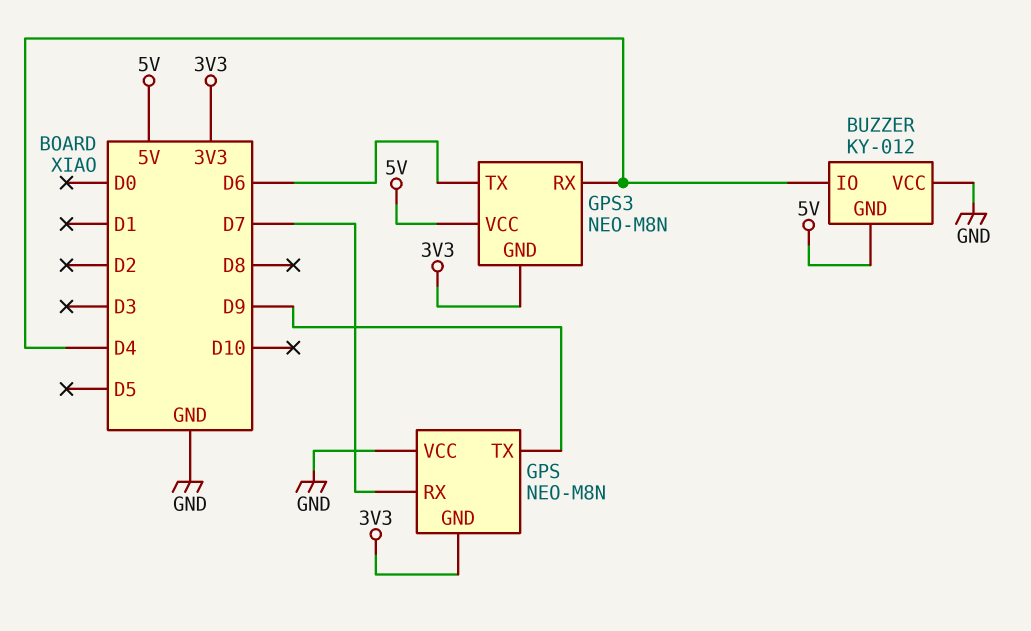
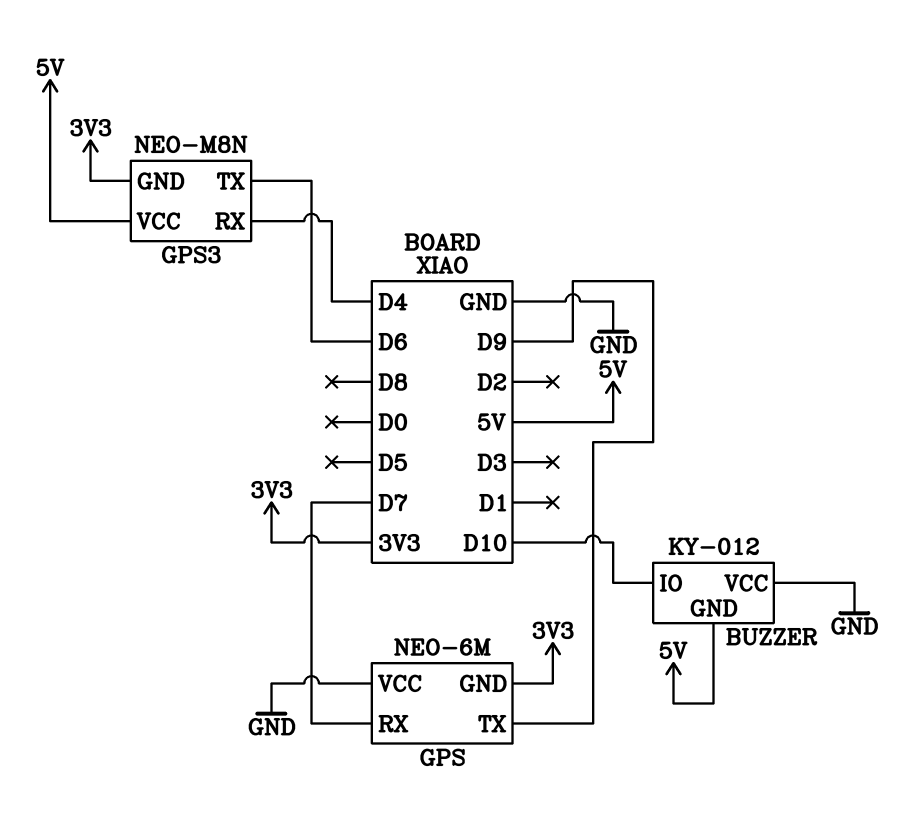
BUZZER pin IO: D4 -> D10
GPS: NEO-M8N -> NEO-6M

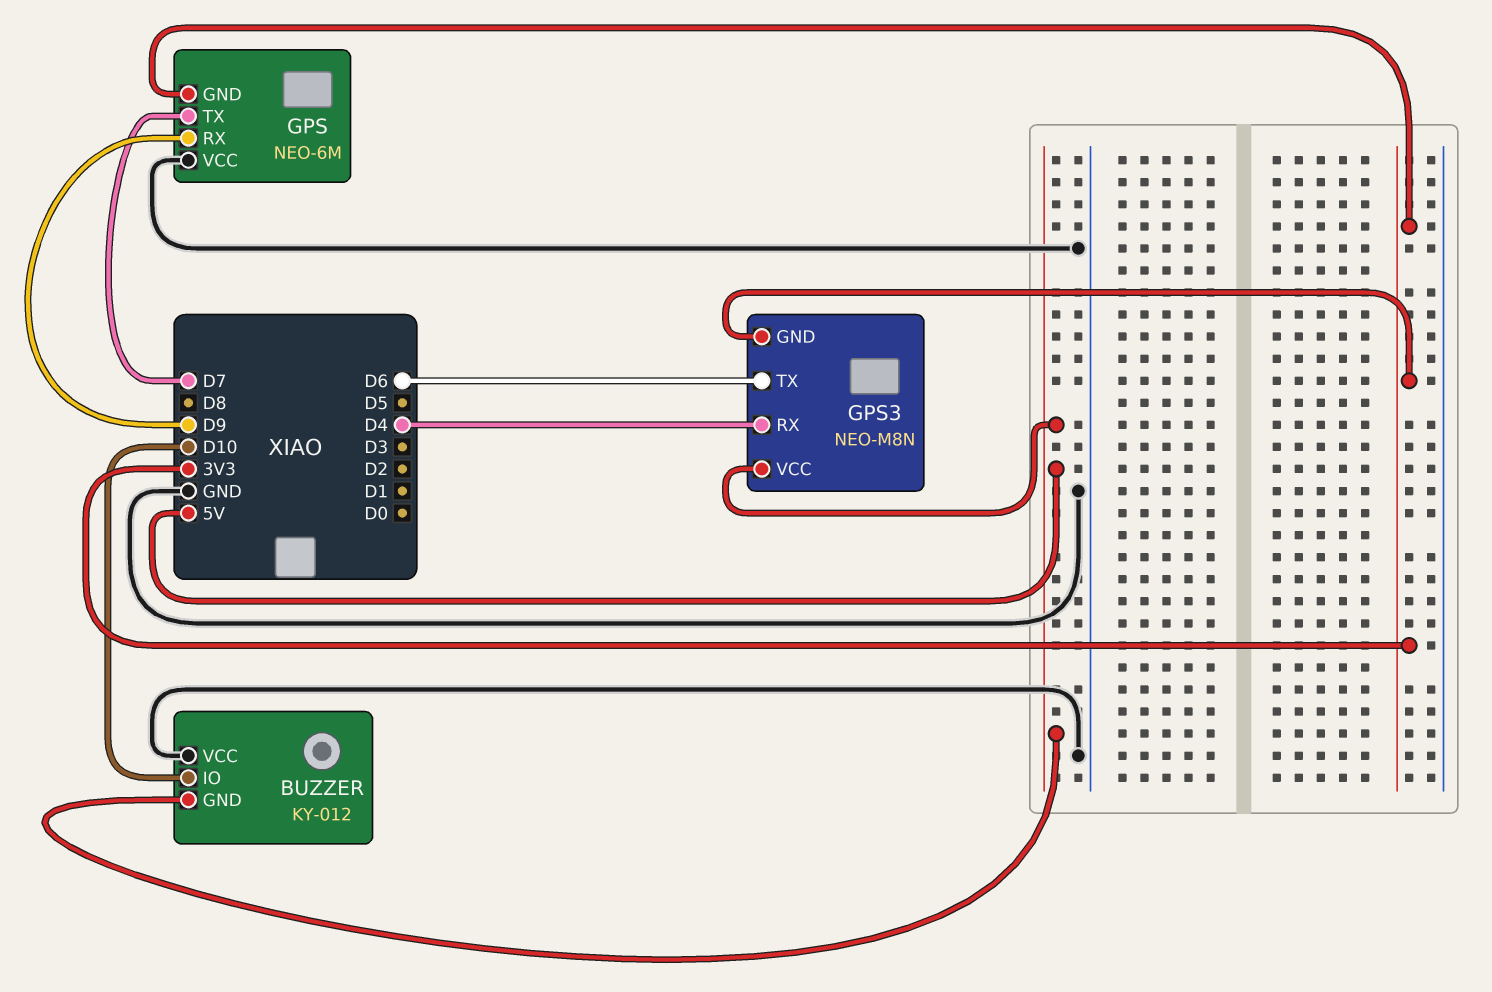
GPS pin RX: D7 -> D9
GPS pin TX: D9 -> D7

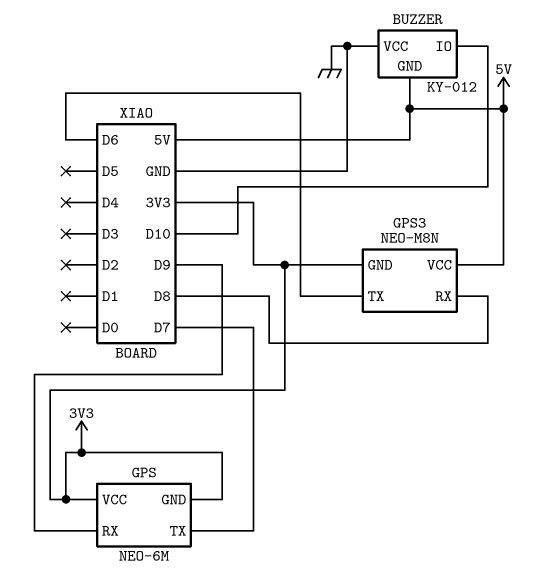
GPS pin VCC: GND -> 3V3
GPS3 pin RX: D4 -> D8

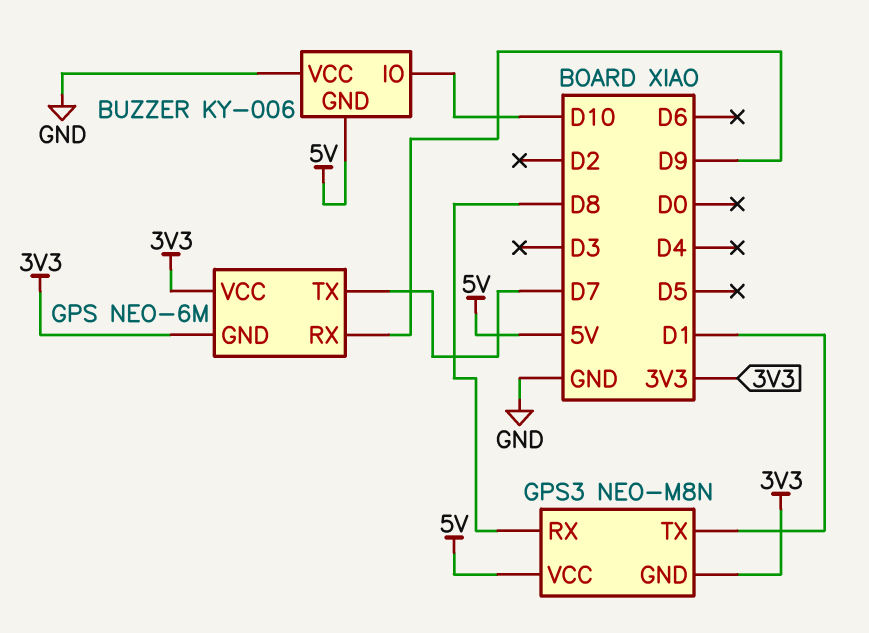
BUZZER: KY-012 -> KY-006
GPS3 pin TX: D6 -> D1

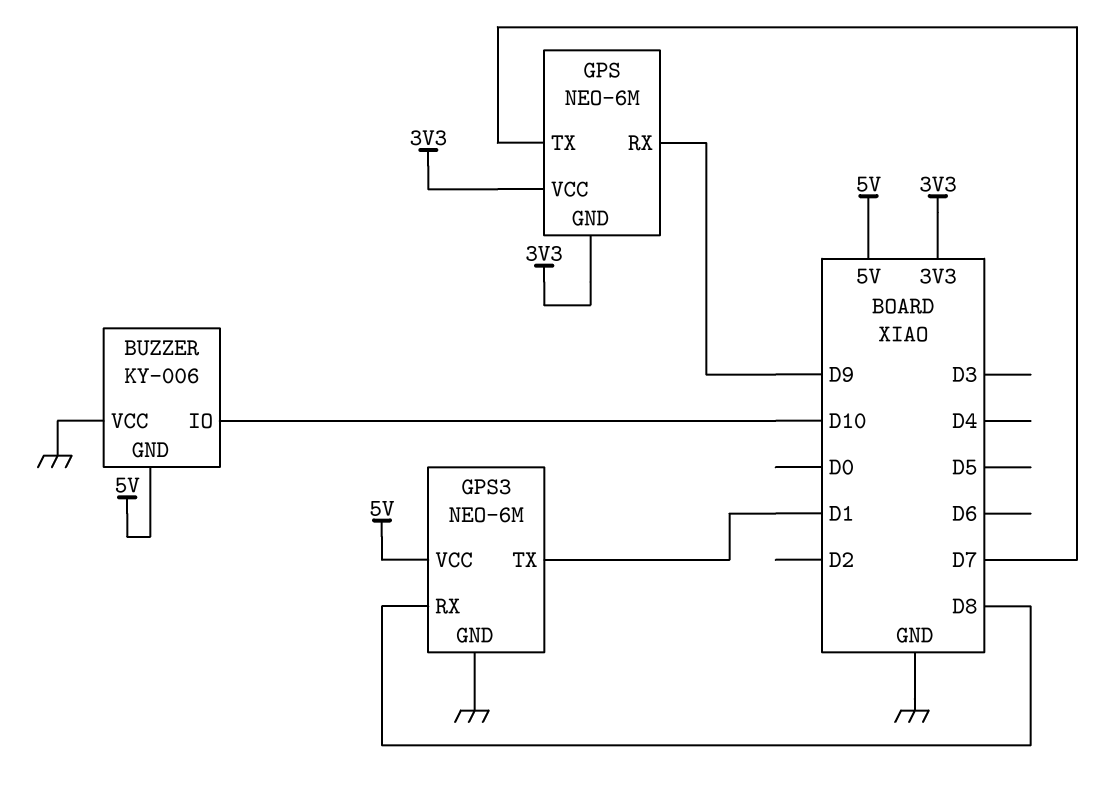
GPS3: NEO-M8N -> NEO-6M
GPS3 pin GND: 3V3 -> GND

